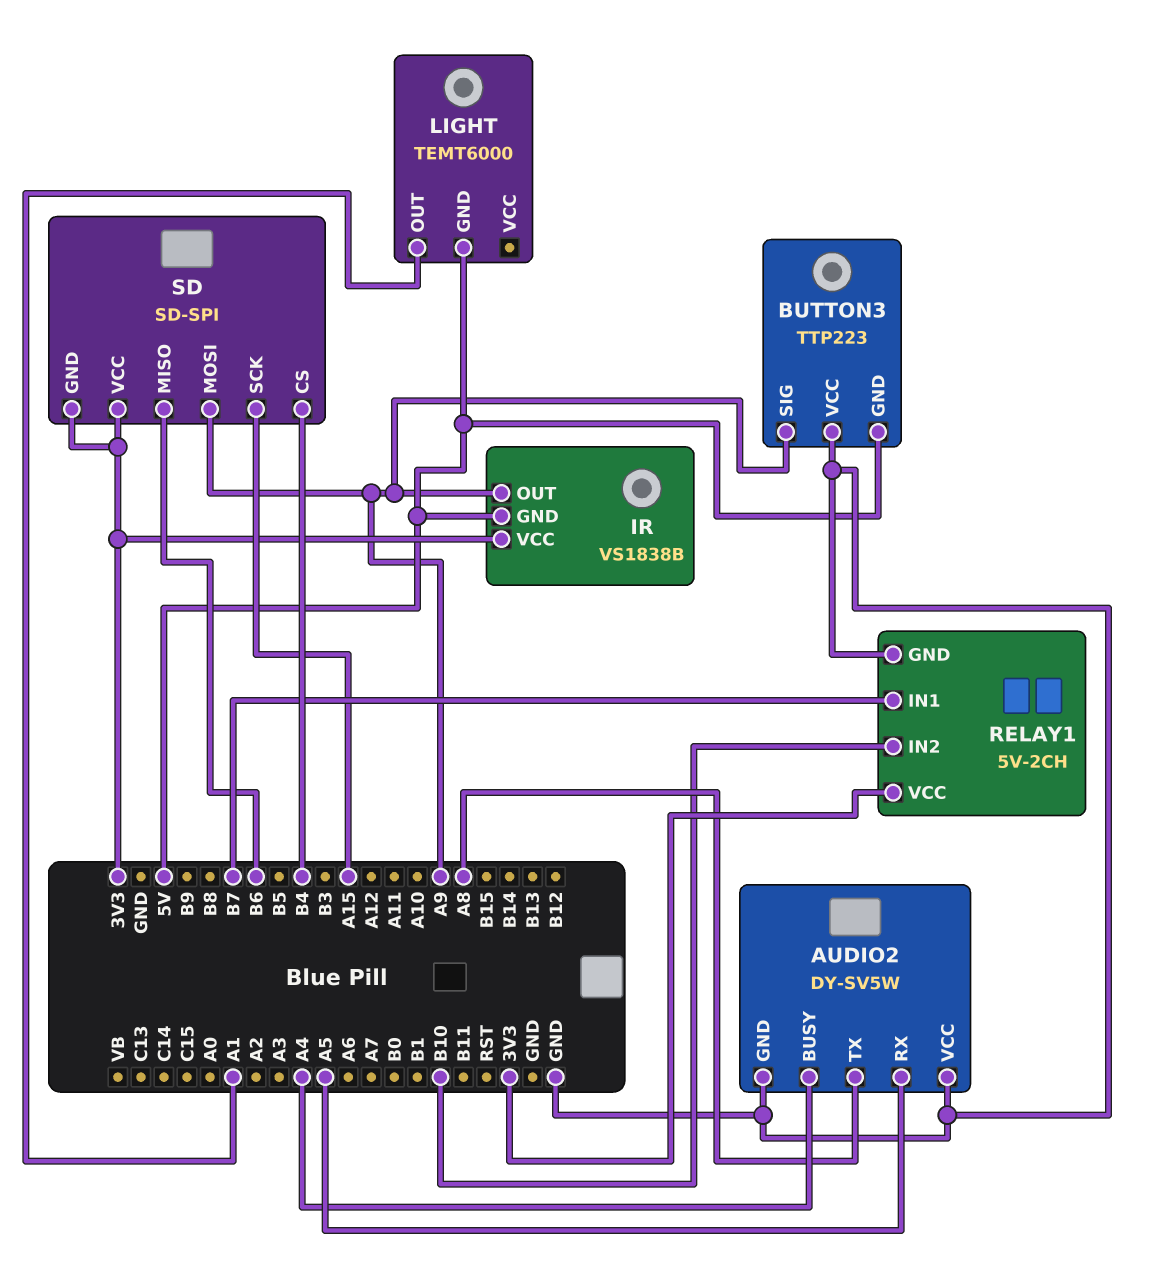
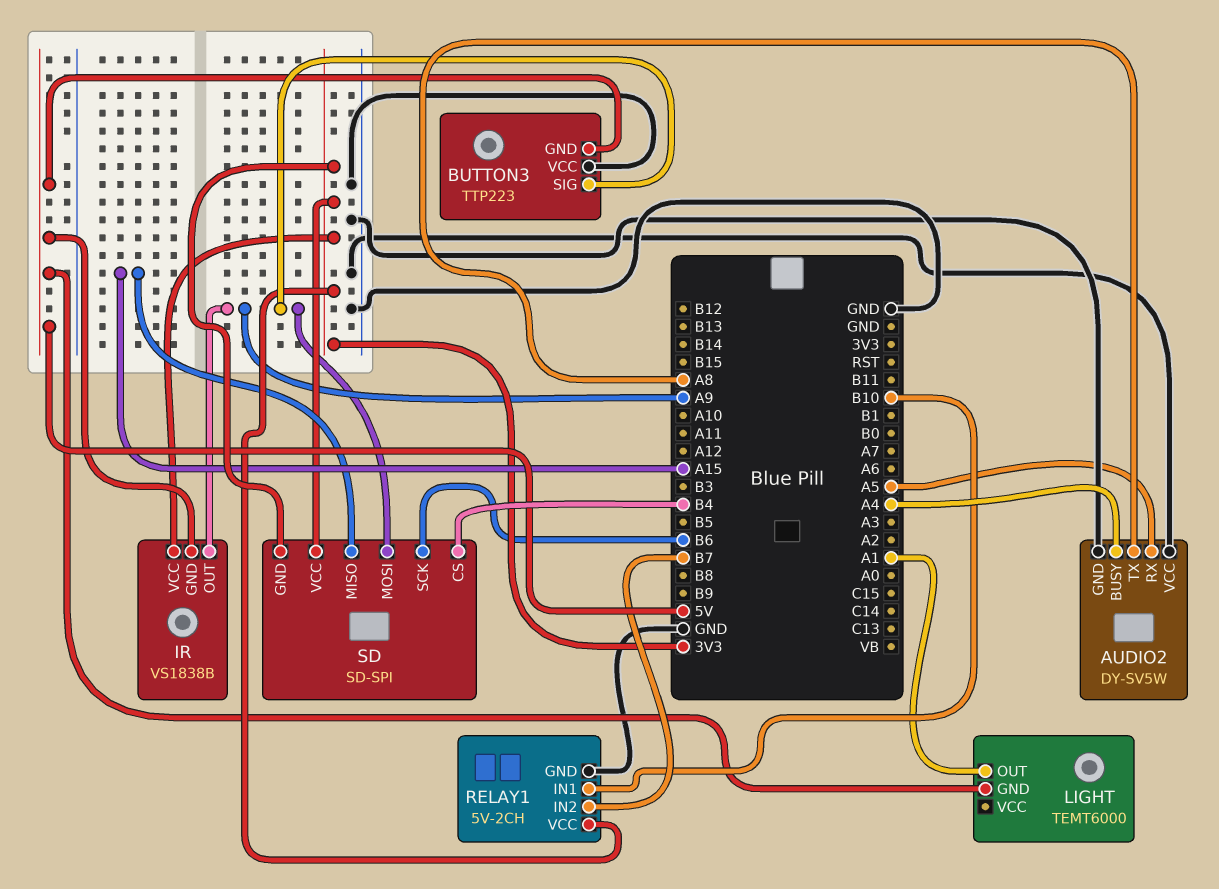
RELAY1 pin IN1: B7 -> B10
RELAY1 pin IN2: B10 -> B7
SD pin MISO: B6 -> A15
SD pin SCK: A15 -> B6

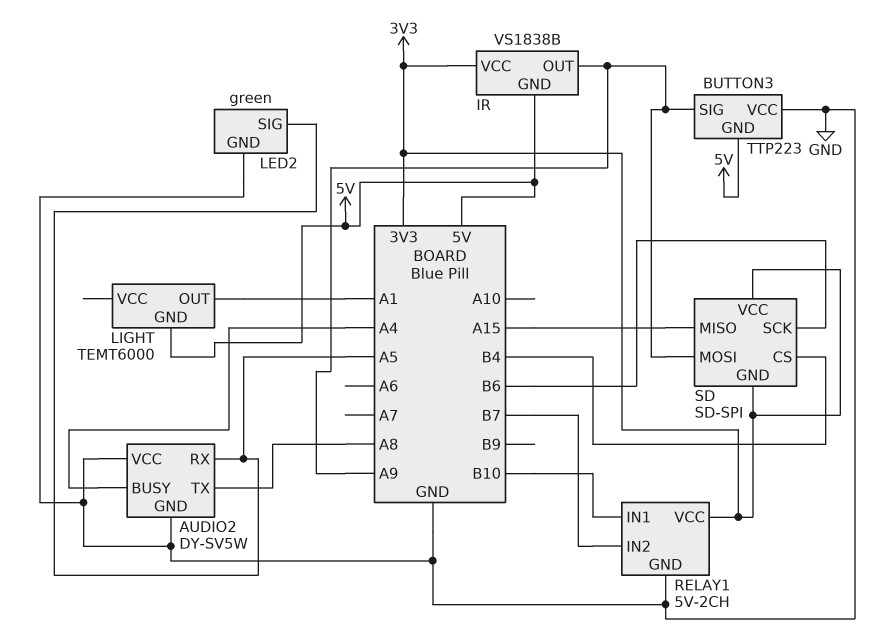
LED2: none -> green
LED2 pin GND: none -> GND
LED2 pin SIG: none -> A5

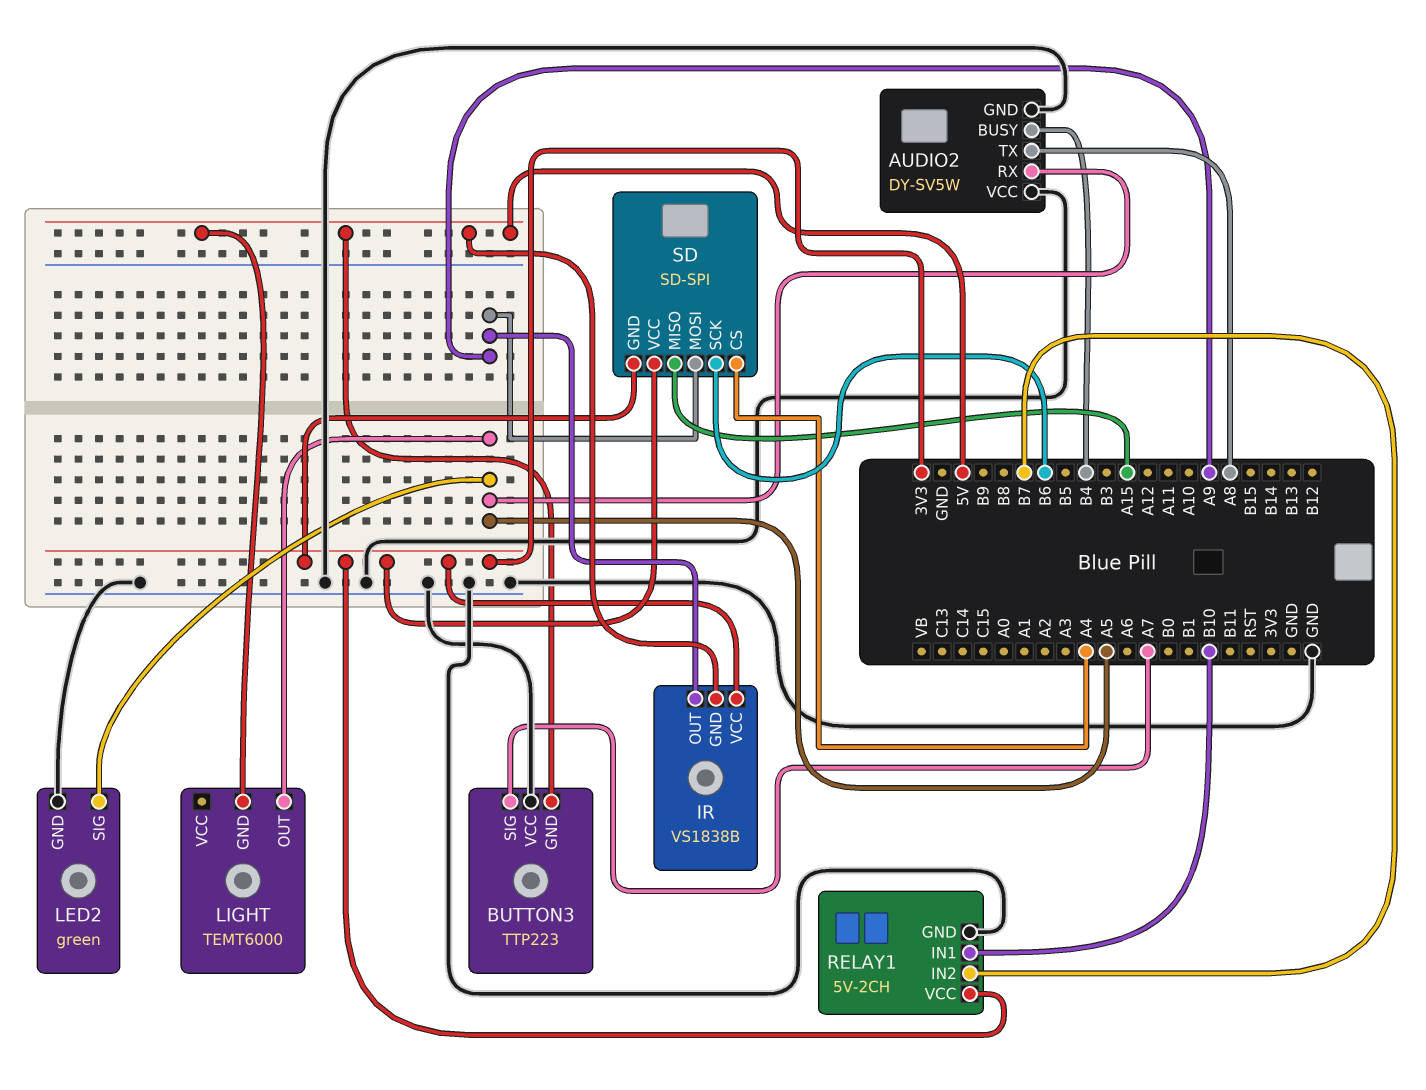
AUDIO2 pin BUSY: A4 -> B4
BUTTON3 pin SIG: A9 -> A7
LIGHT pin OUT: A1 -> A5
SD pin CS: B4 -> A4

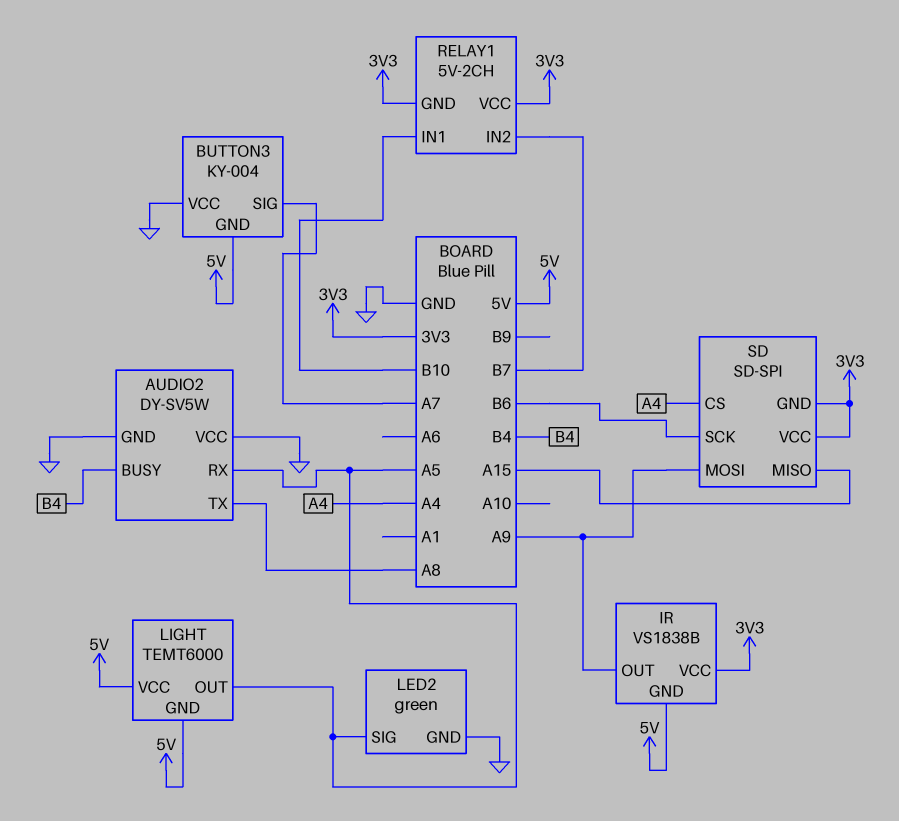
BUTTON3: TTP223 -> KY-004
LIGHT pin VCC: none -> 5V
RELAY1 pin GND: GND -> 3V3

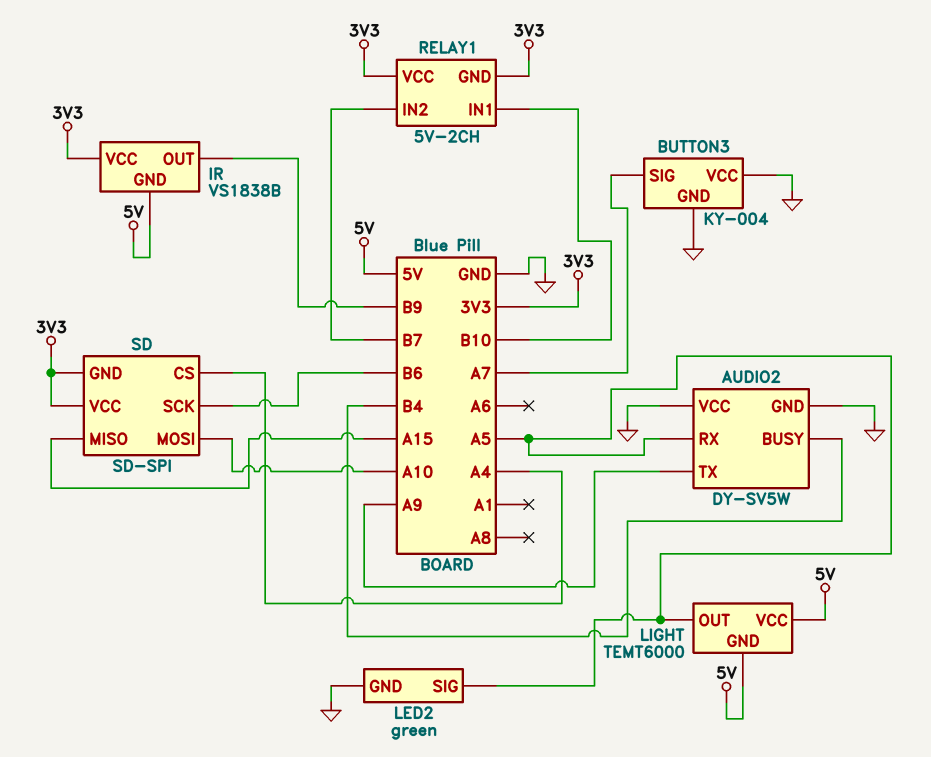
AUDIO2 pin TX: A8 -> A9
BUTTON3 pin GND: 5V -> GND
IR pin OUT: A9 -> B9
SD pin MOSI: A9 -> A10

